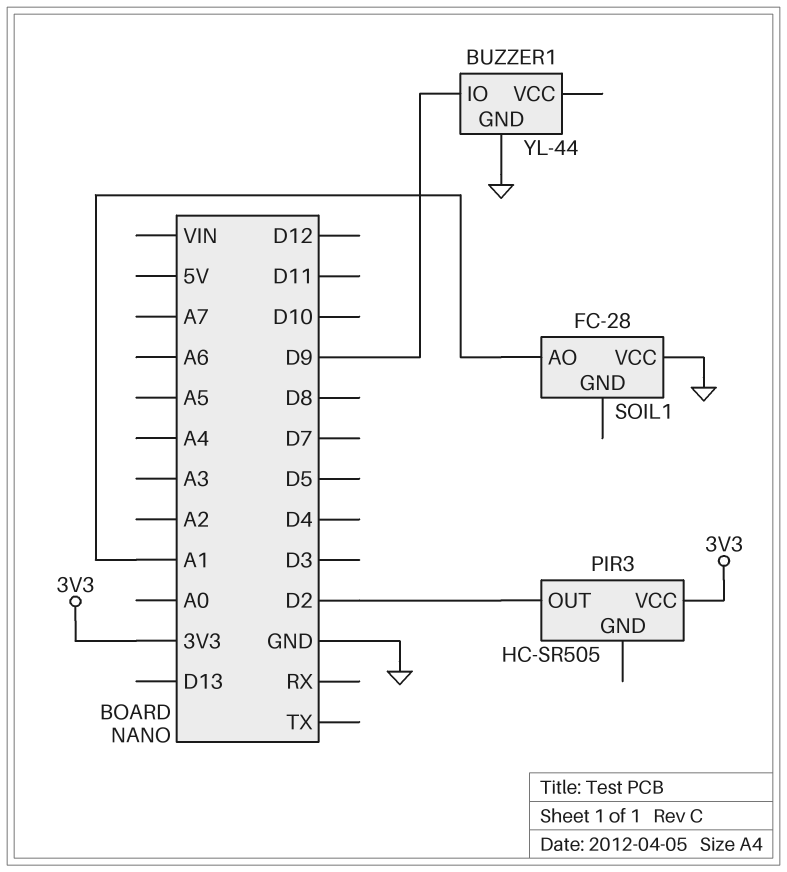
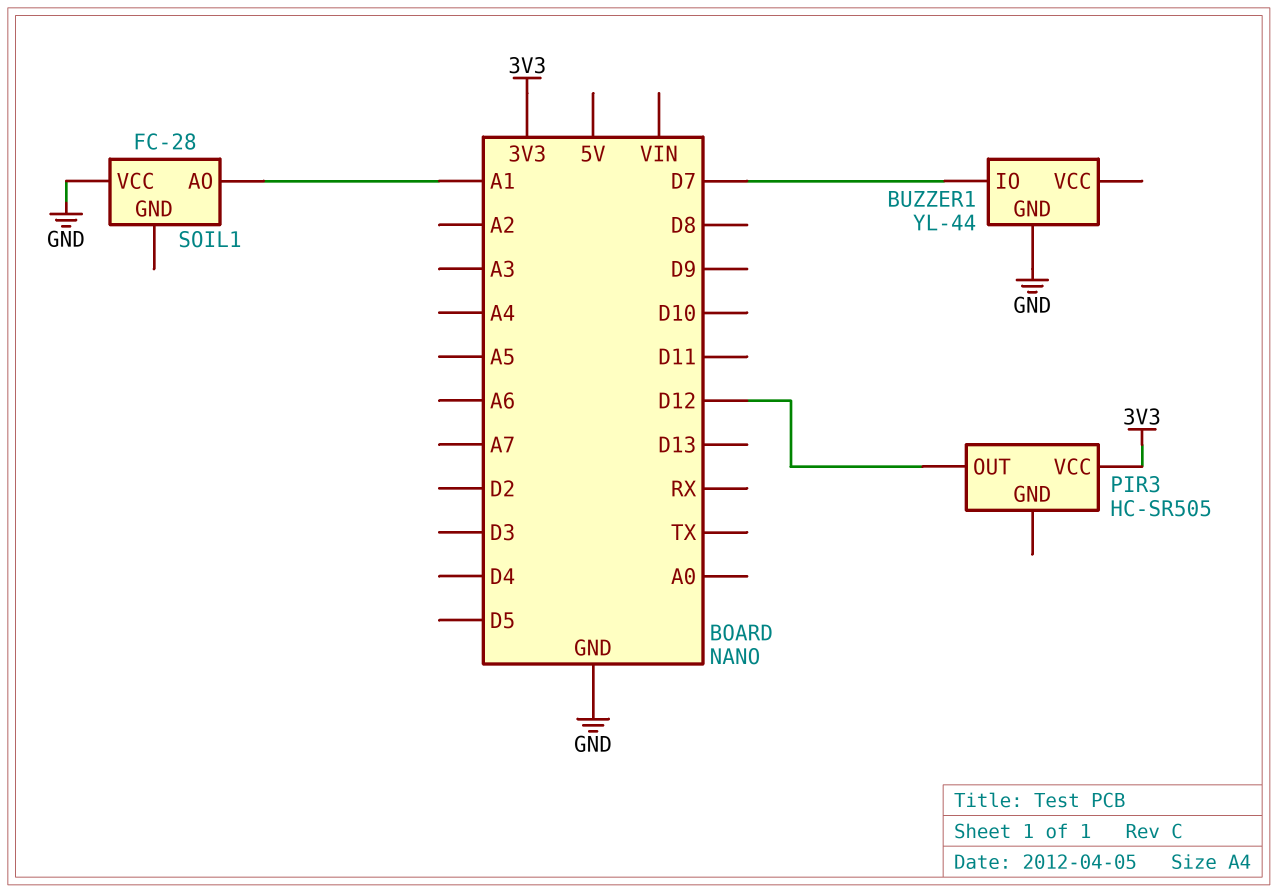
BUZZER1 pin IO: D9 -> D7
PIR3 pin OUT: D2 -> D12

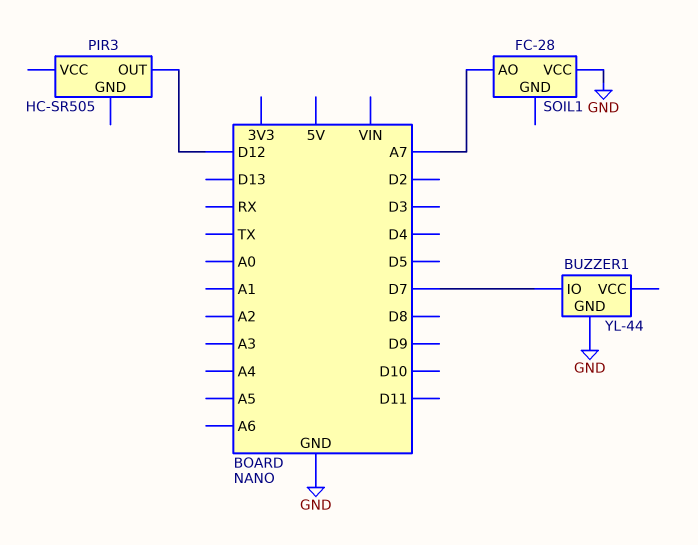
PIR3 pin VCC: 3V3 -> none
SOIL1 pin AO: A1 -> A7

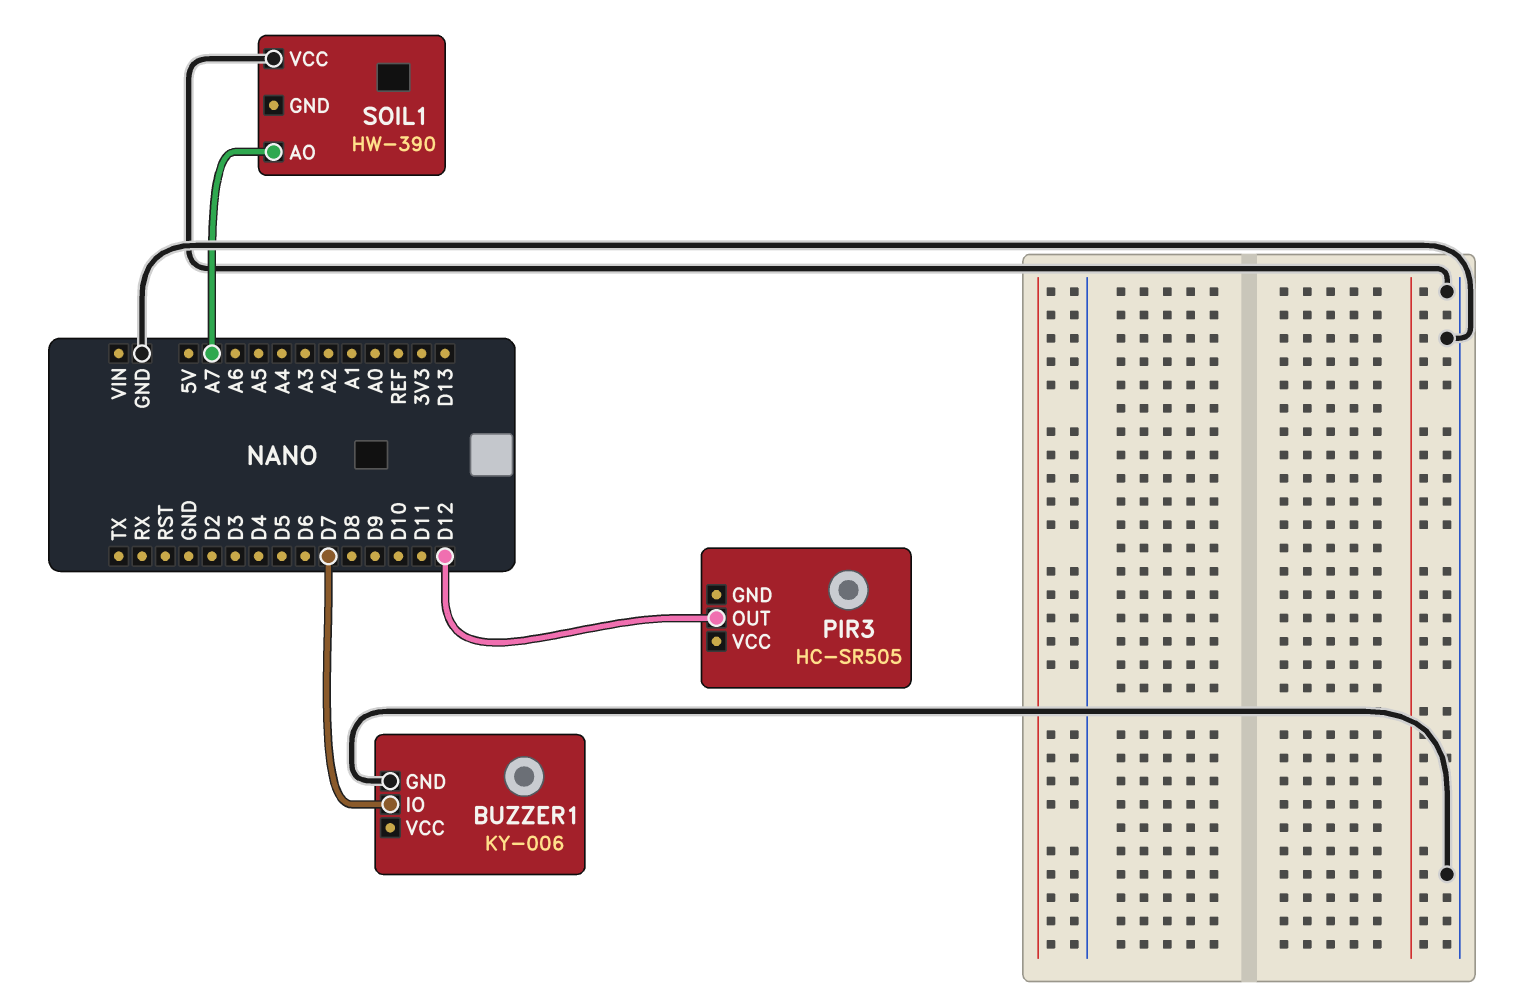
BUZZER1: YL-44 -> KY-006
SOIL1: FC-28 -> HW-390

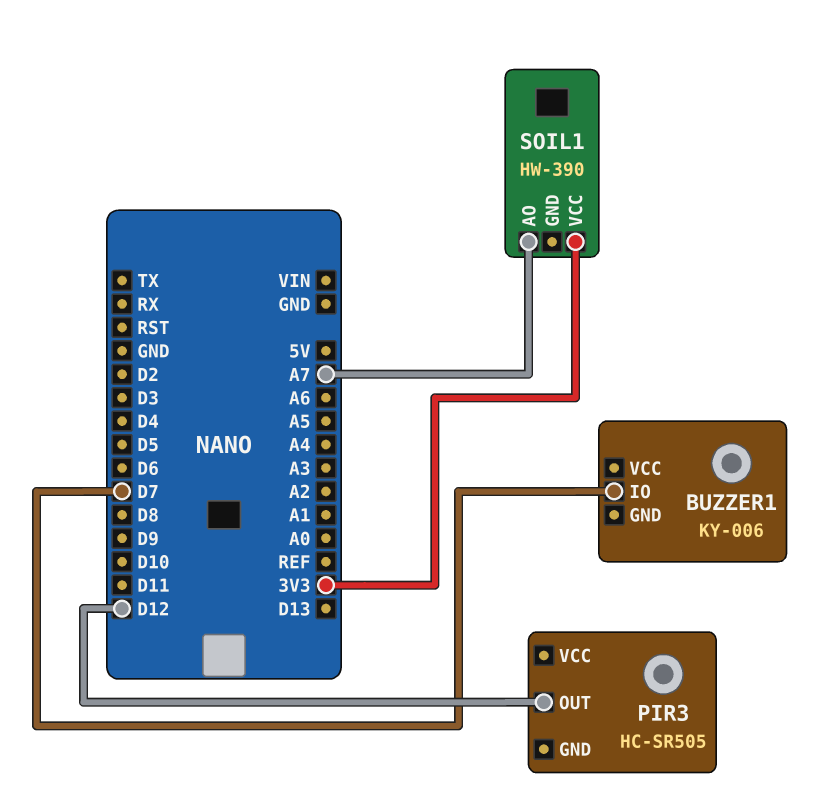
BUZZER1 pin GND: GND -> none
SOIL1 pin VCC: GND -> 3V3

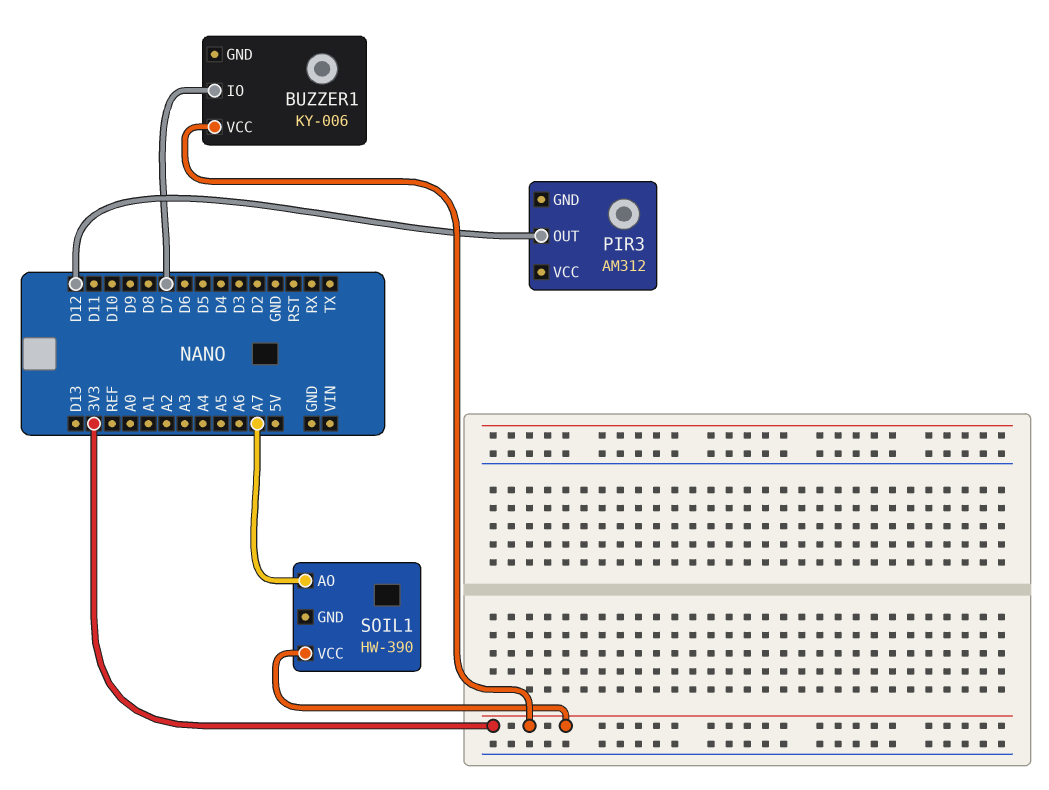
BUZZER1 pin VCC: none -> 3V3
PIR3: HC-SR505 -> AM312

